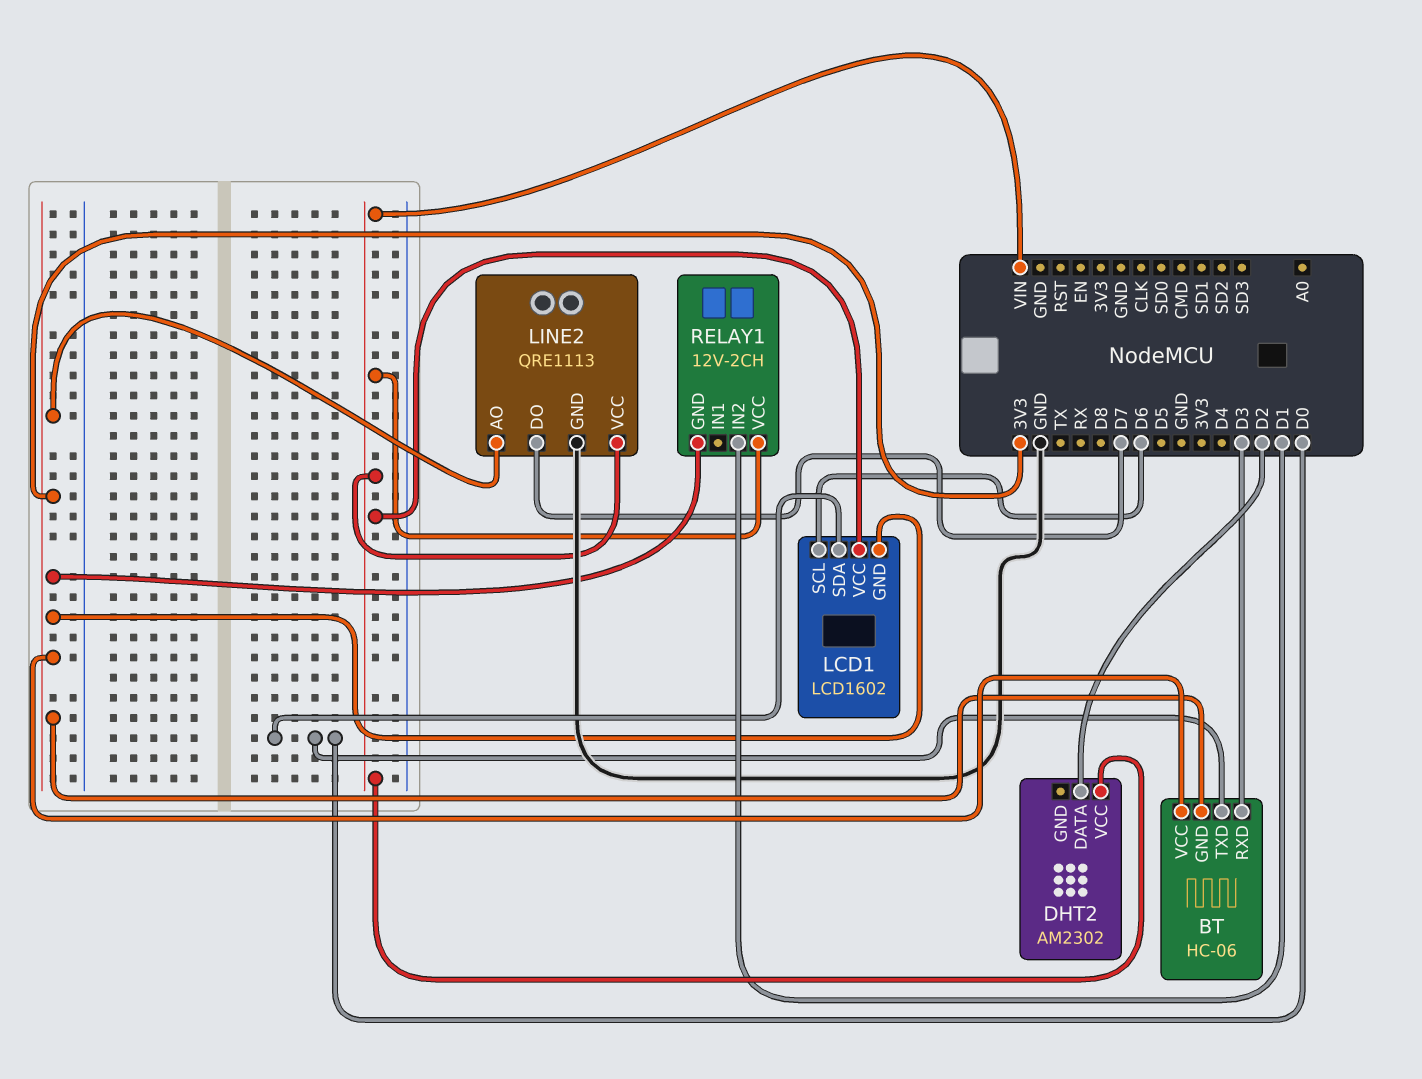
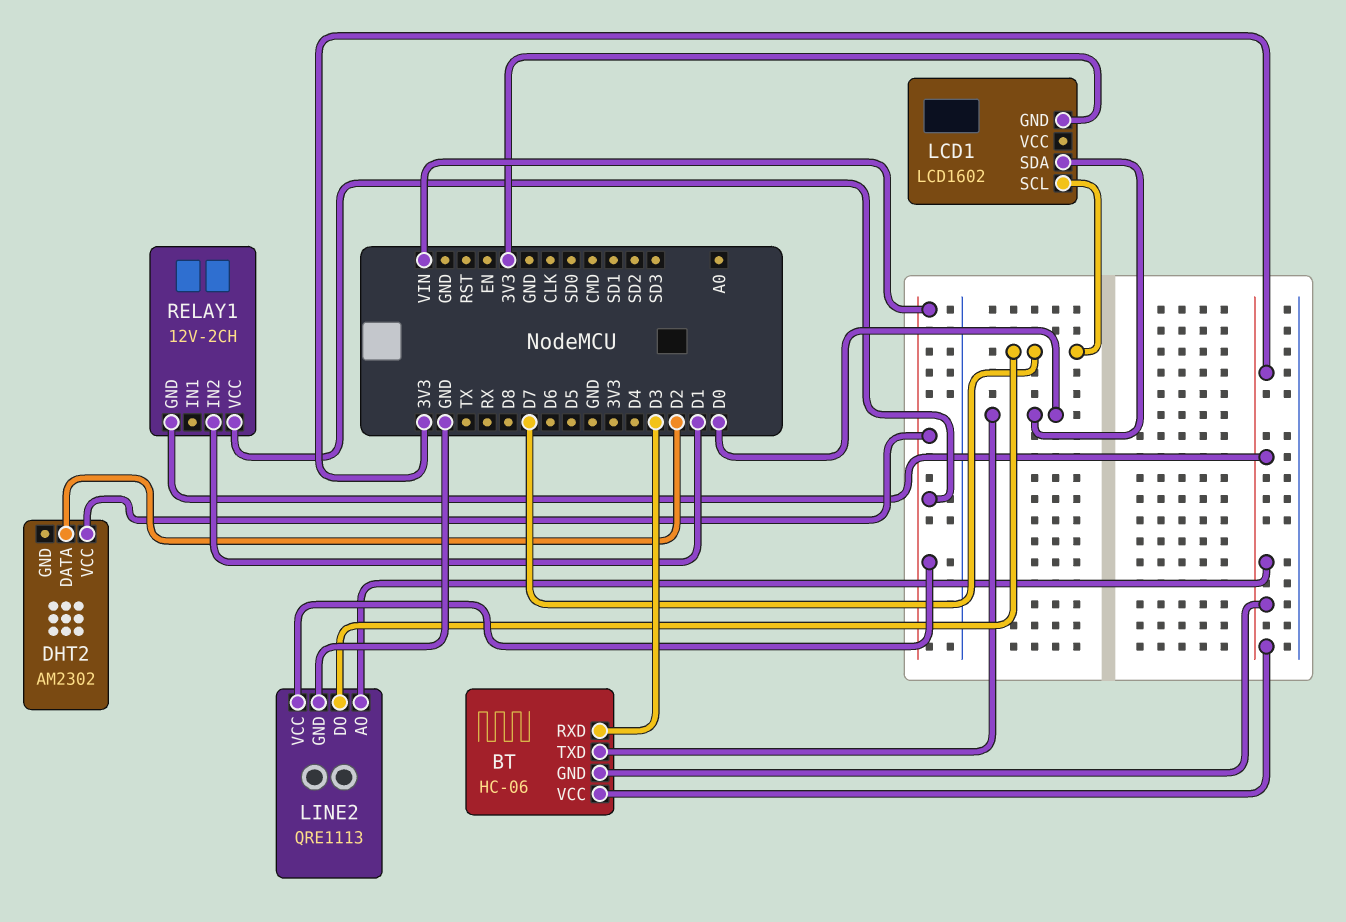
LCD1 pin SCL: D6 -> D7
LCD1 pin VCC: VIN -> none

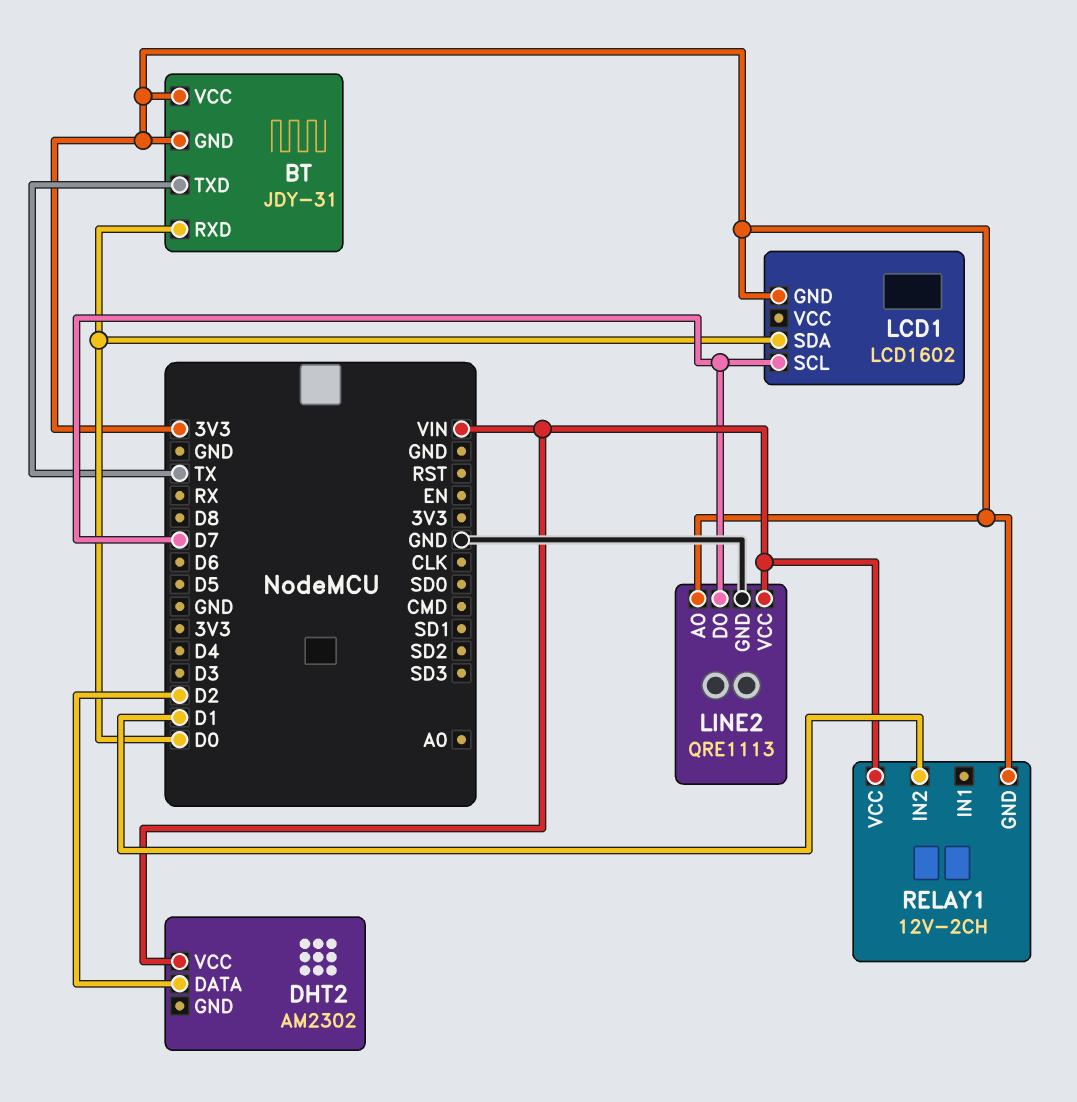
BT: HC-06 -> JDY-31
BT pin RXD: D3 -> D0
BT pin TXD: D0 -> TX

